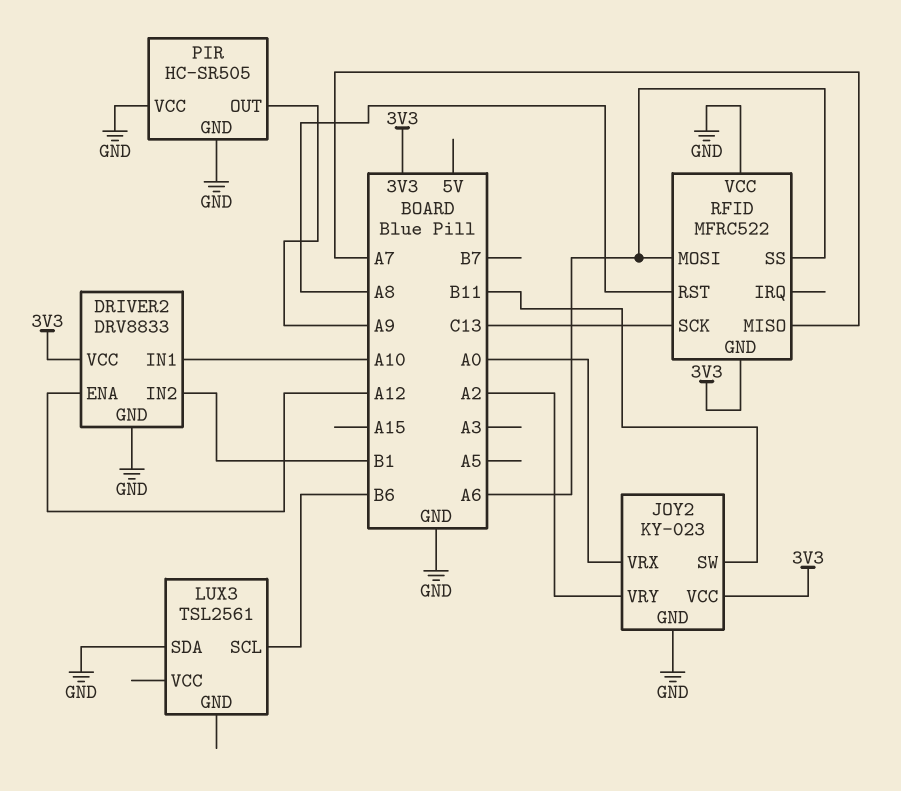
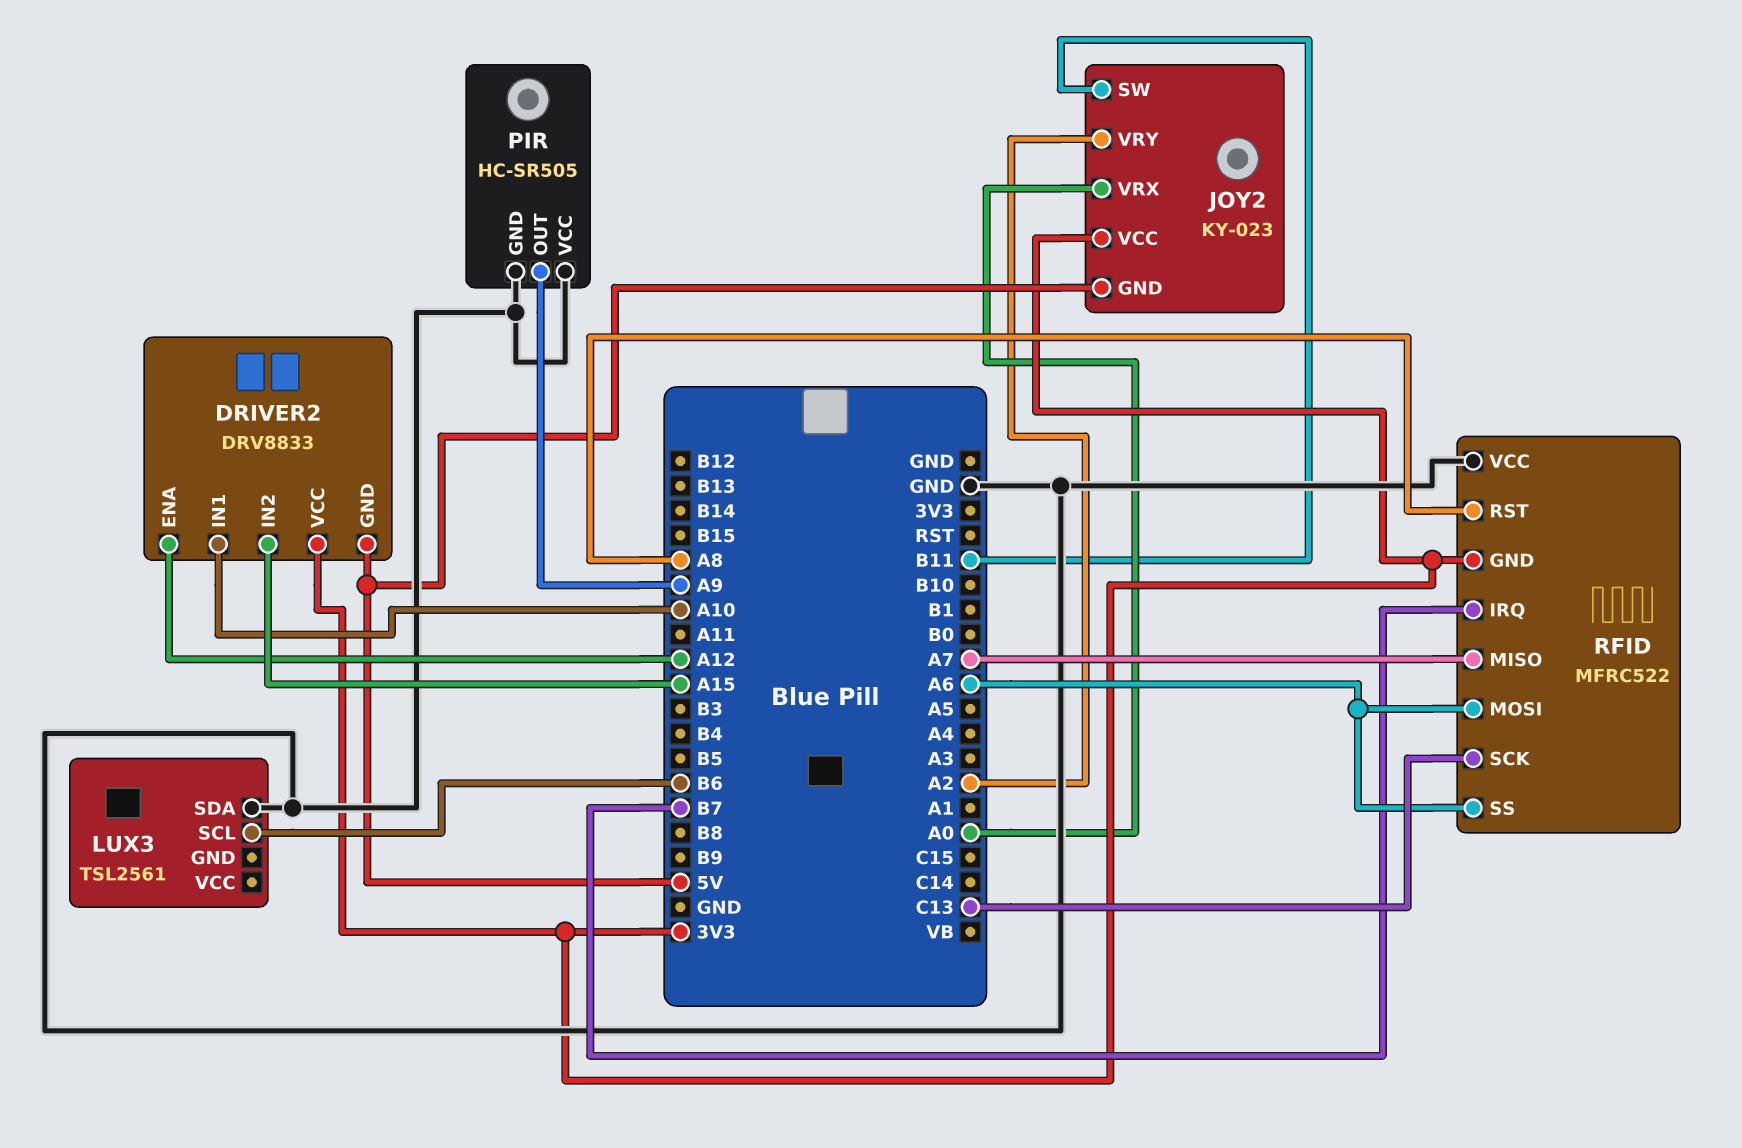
DRIVER2 pin GND: GND -> 5V
DRIVER2 pin IN2: B1 -> A15
JOY2 pin GND: GND -> 5V
RFID pin IRQ: none -> B7

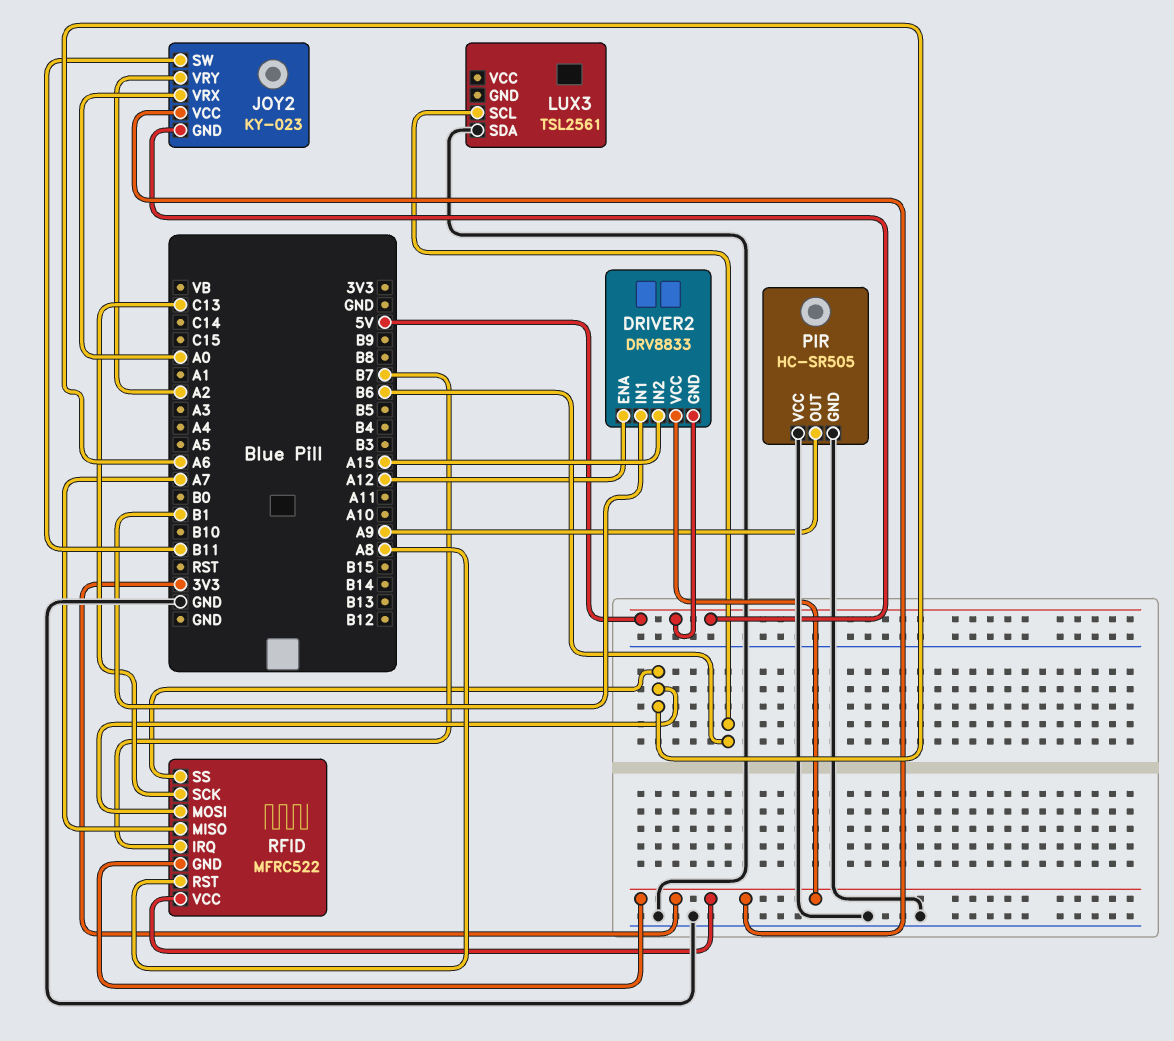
DRIVER2 pin IN1: A10 -> B1
RFID pin VCC: GND -> 3V3

